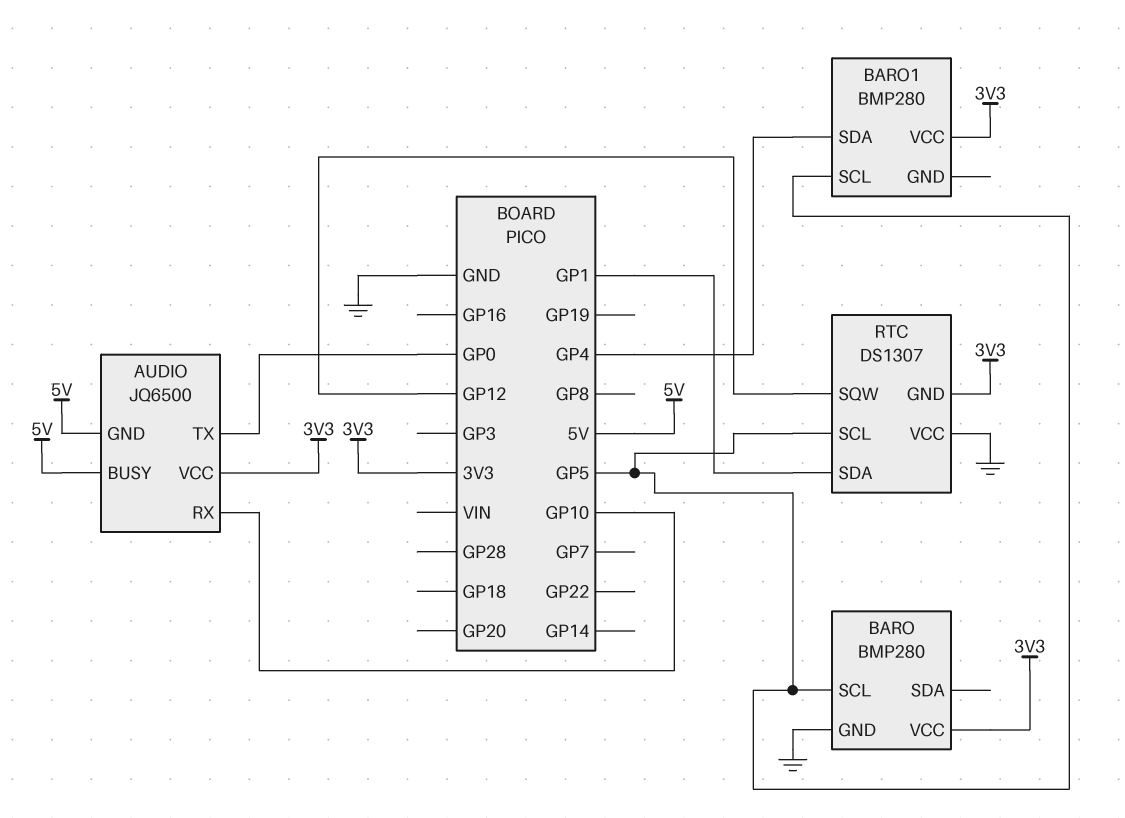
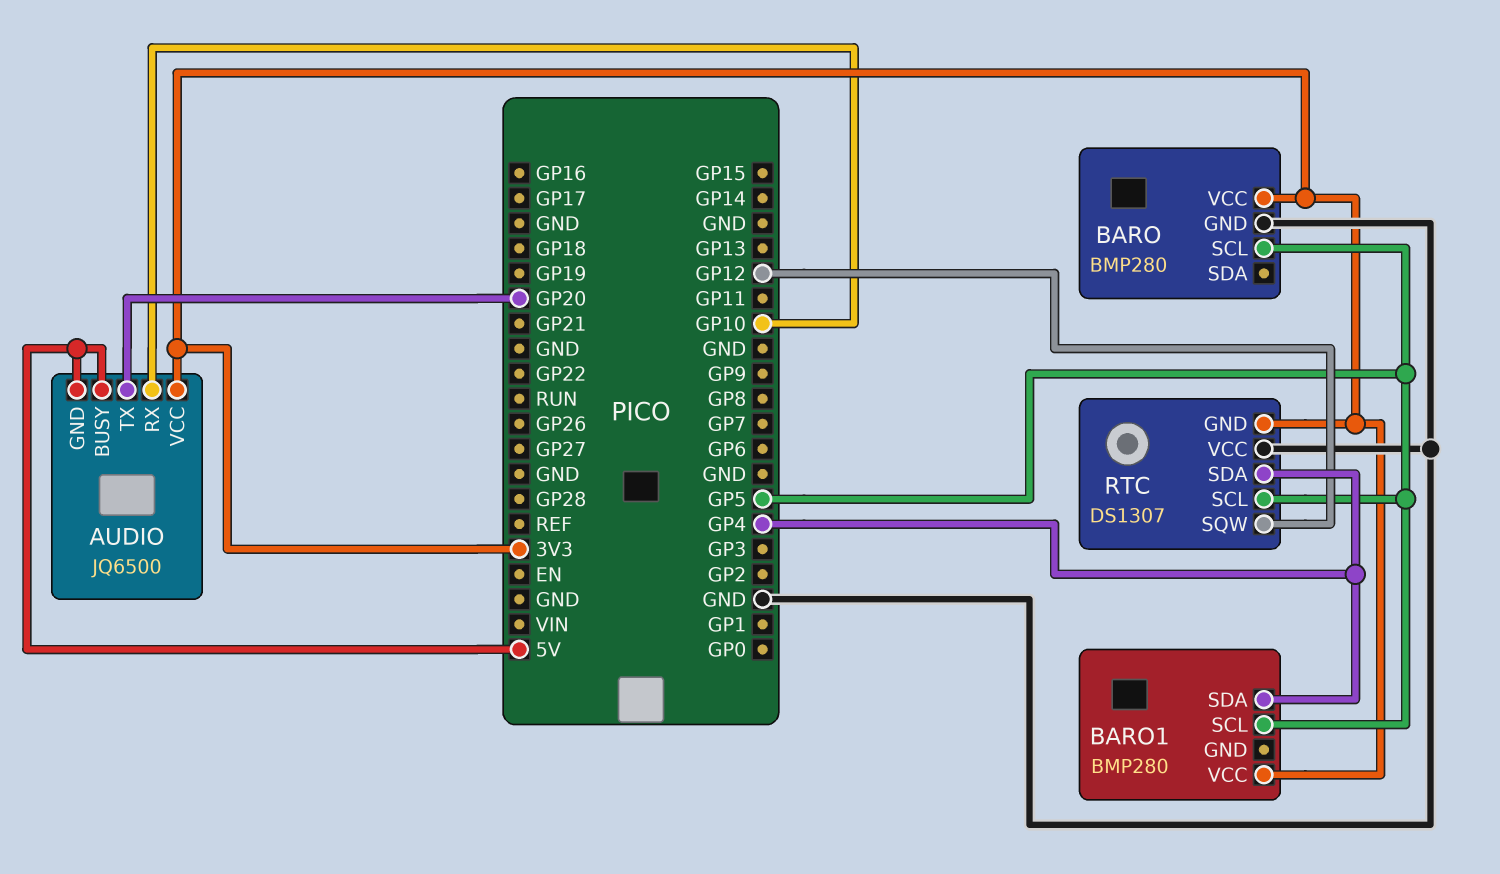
AUDIO pin TX: GP0 -> GP20
RTC pin SDA: GP1 -> GP4

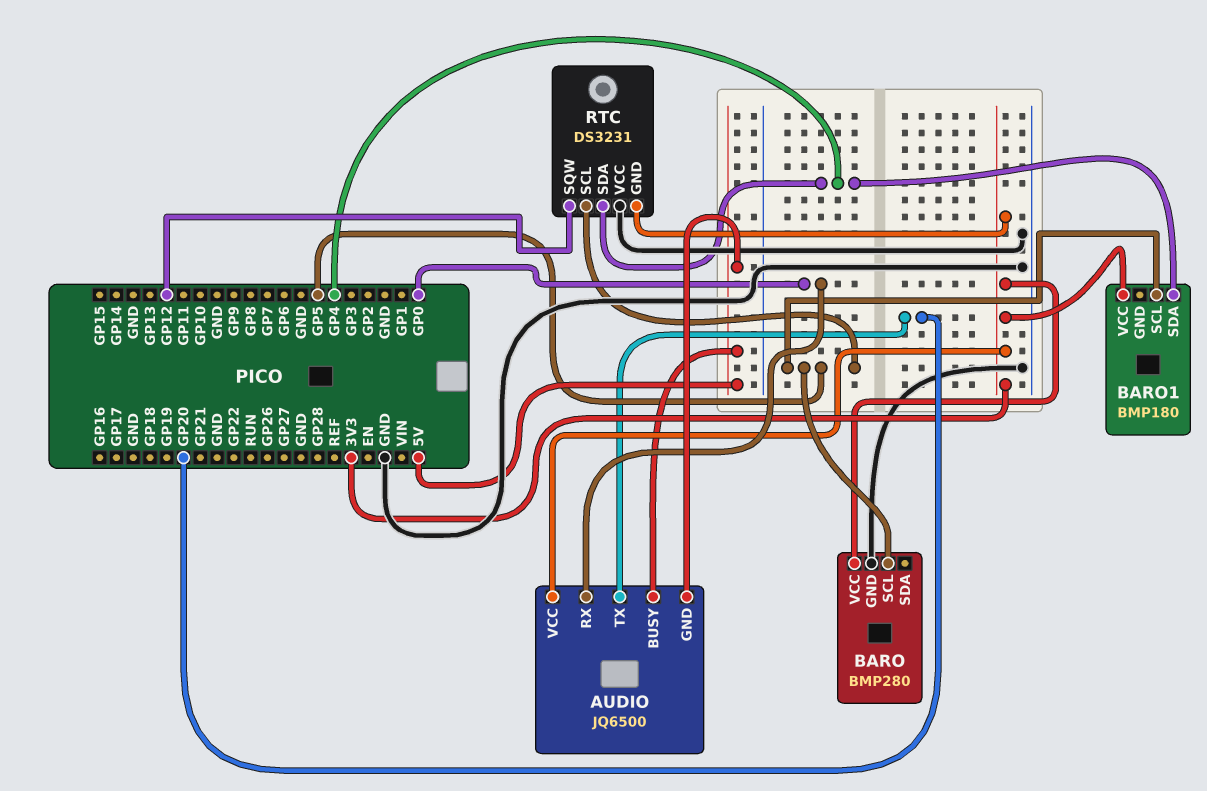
AUDIO pin RX: GP10 -> GP0
BARO1: BMP280 -> BMP180
RTC: DS1307 -> DS3231

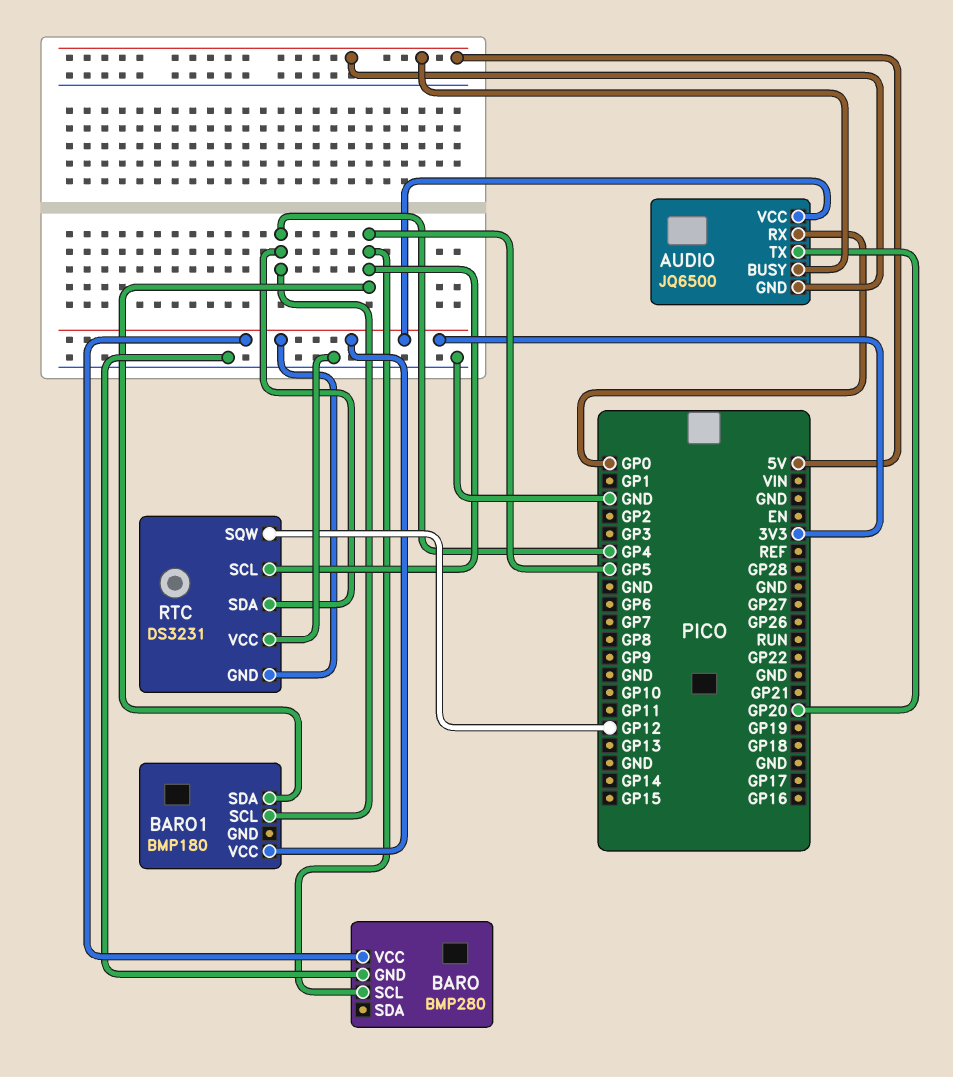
BARO1 pin SCL: GP5 -> GP4
BARO1 pin SDA: GP4 -> GP5

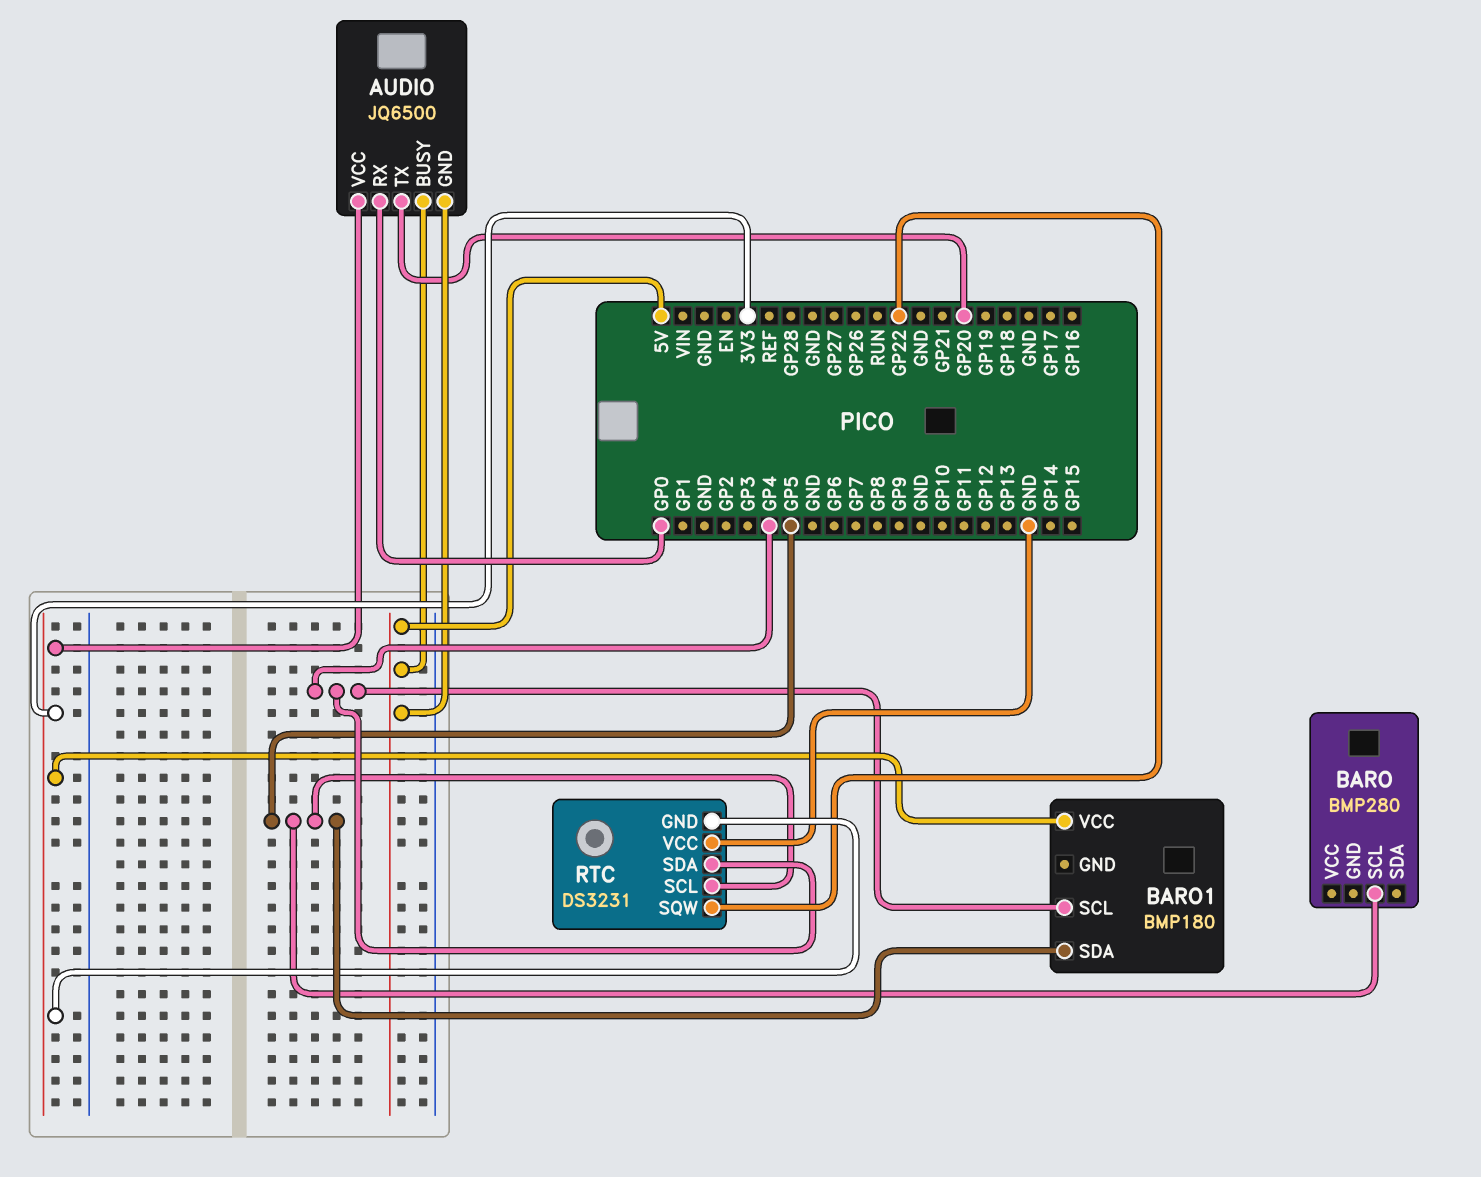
BARO pin GND: GND -> none
BARO pin VCC: 3V3 -> none
RTC pin SQW: GP12 -> GP22

